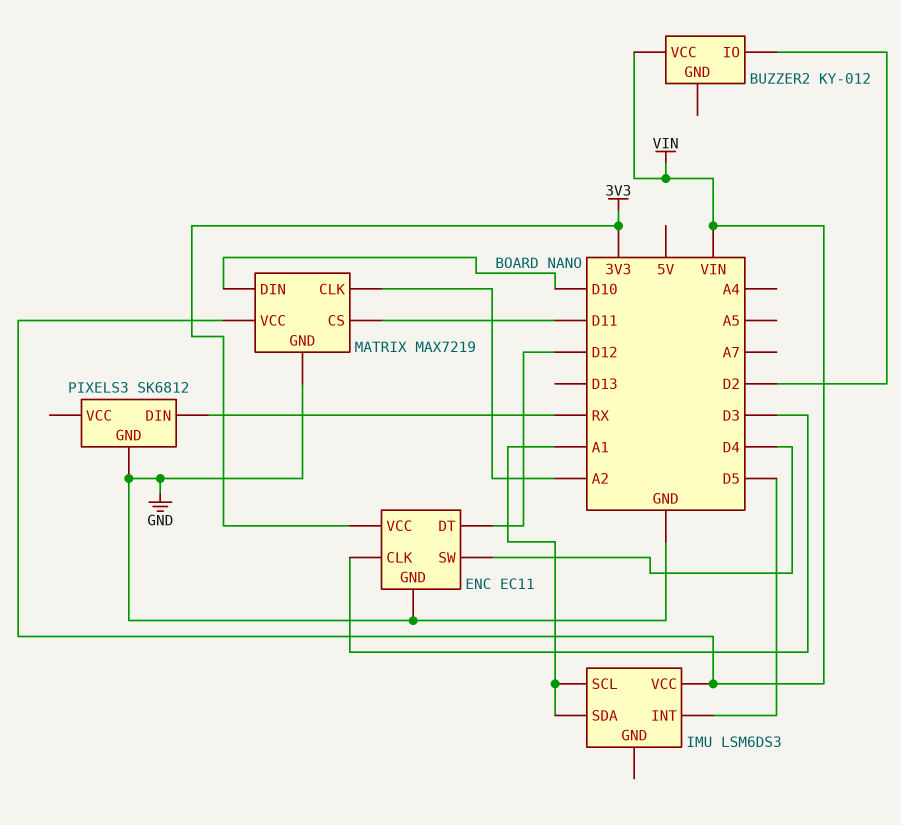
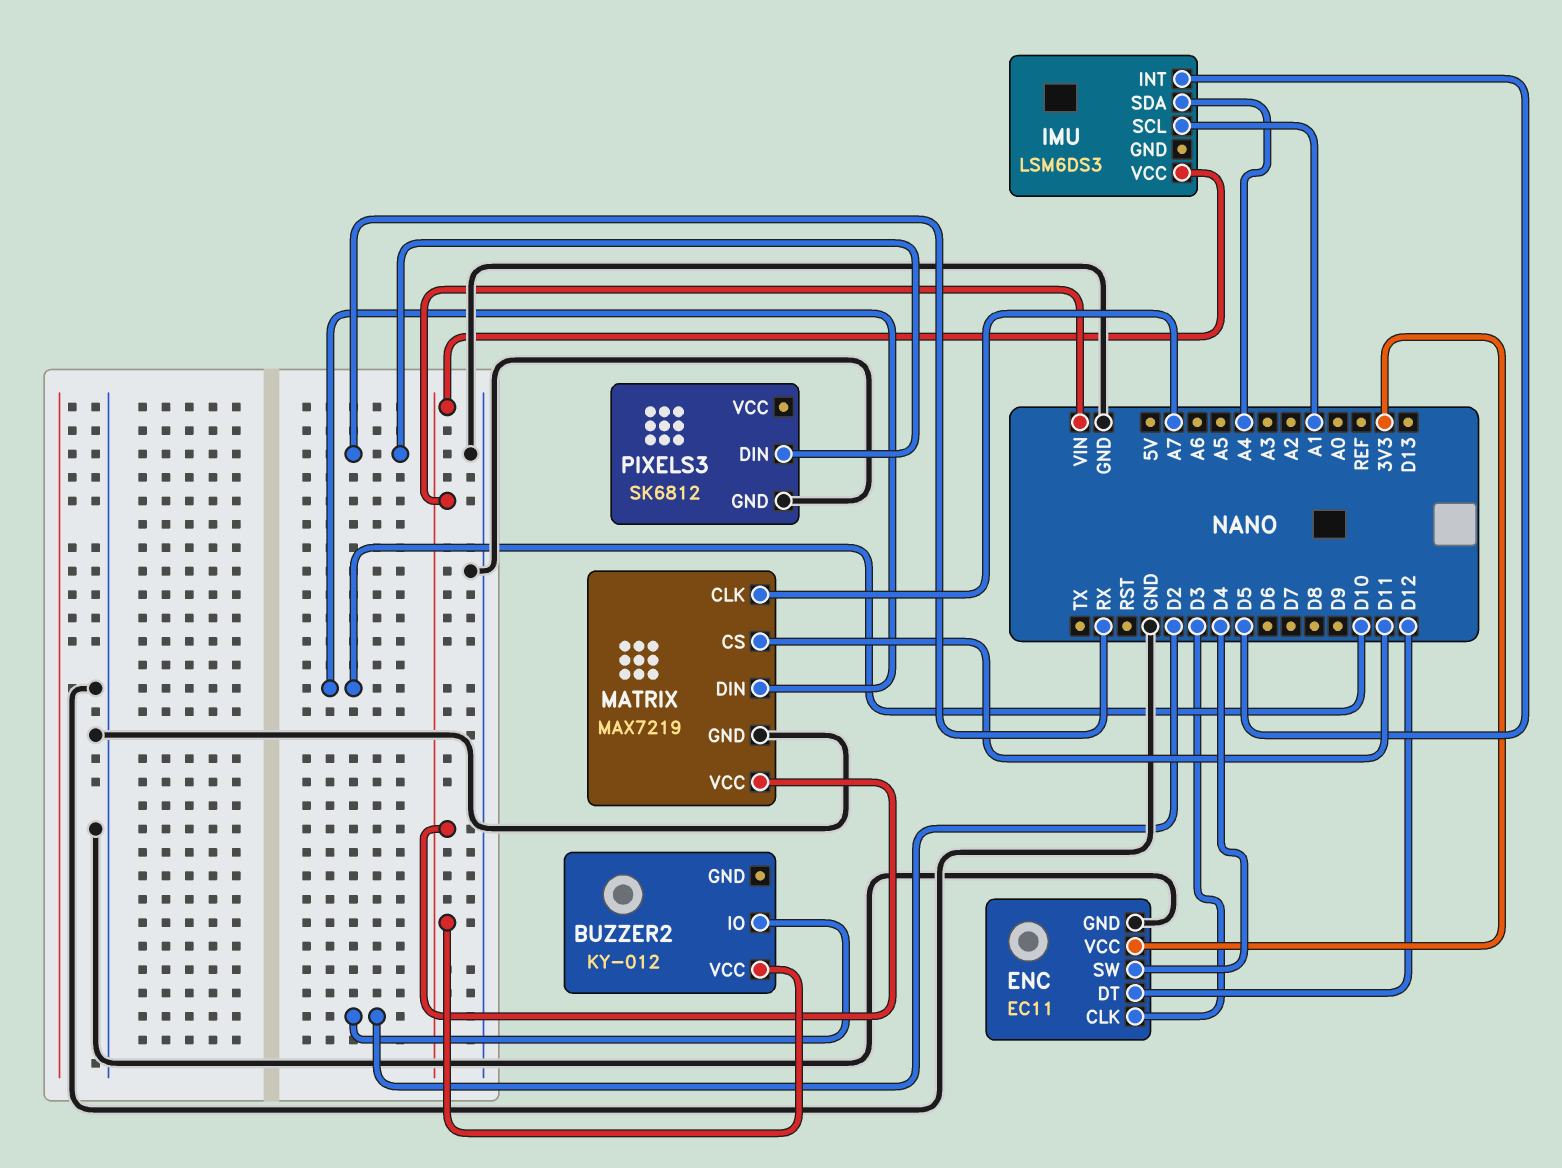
IMU pin SDA: A1 -> A4
MATRIX pin CLK: A2 -> A7

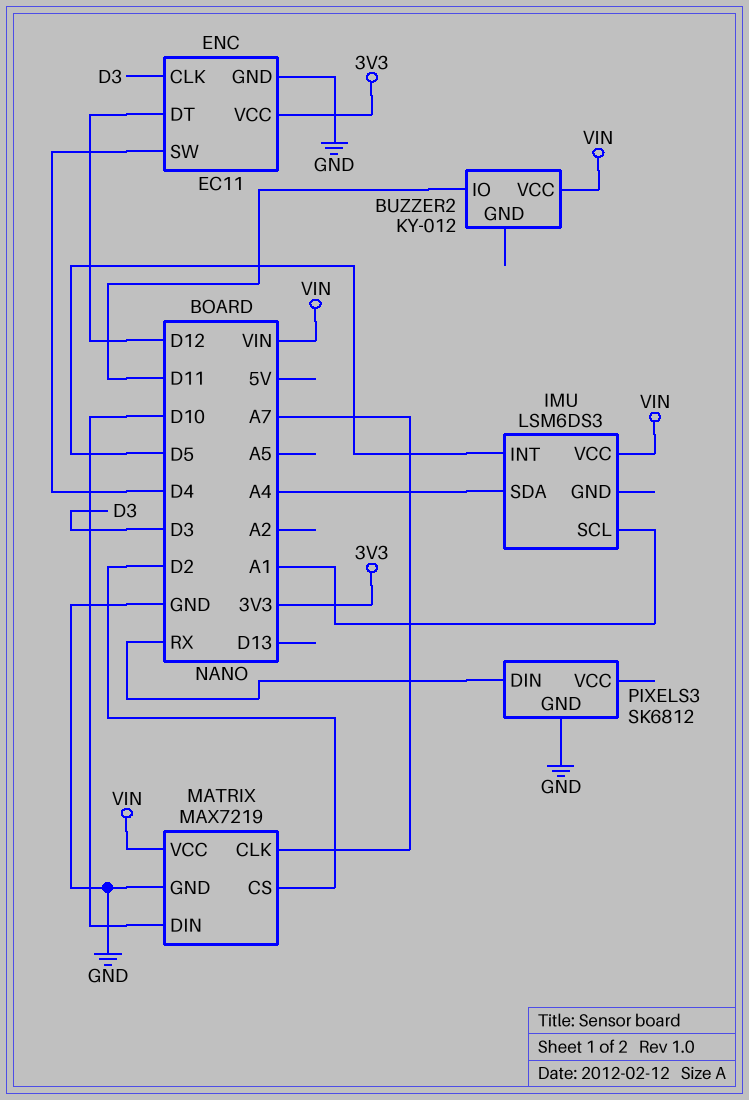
BUZZER2 pin IO: D2 -> D11
MATRIX pin CS: D11 -> D2

